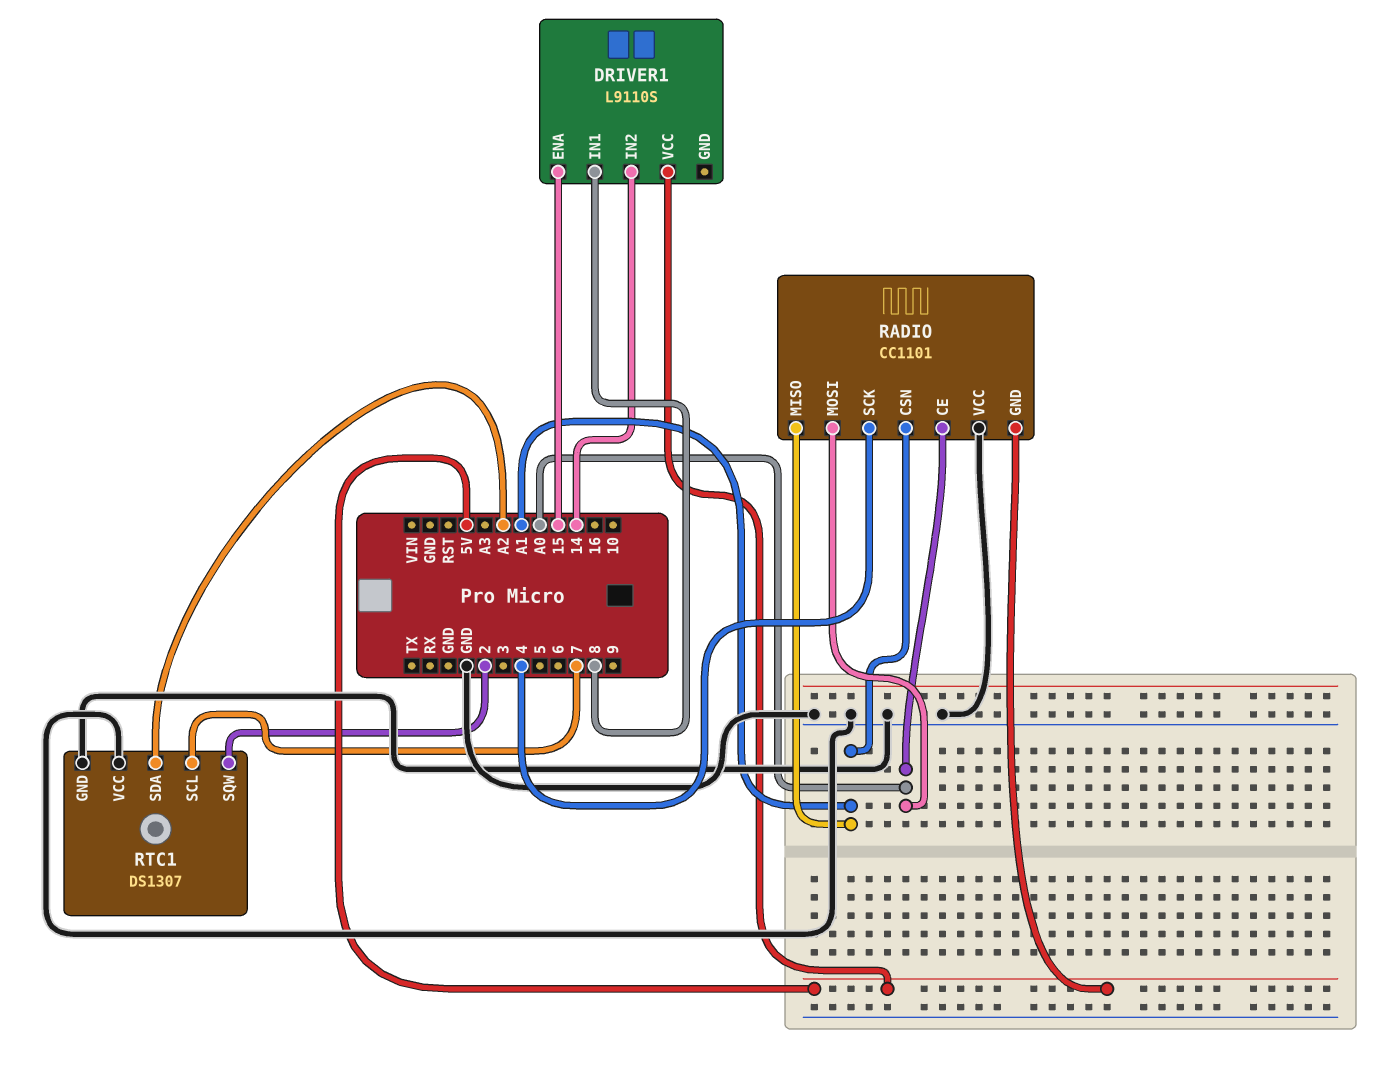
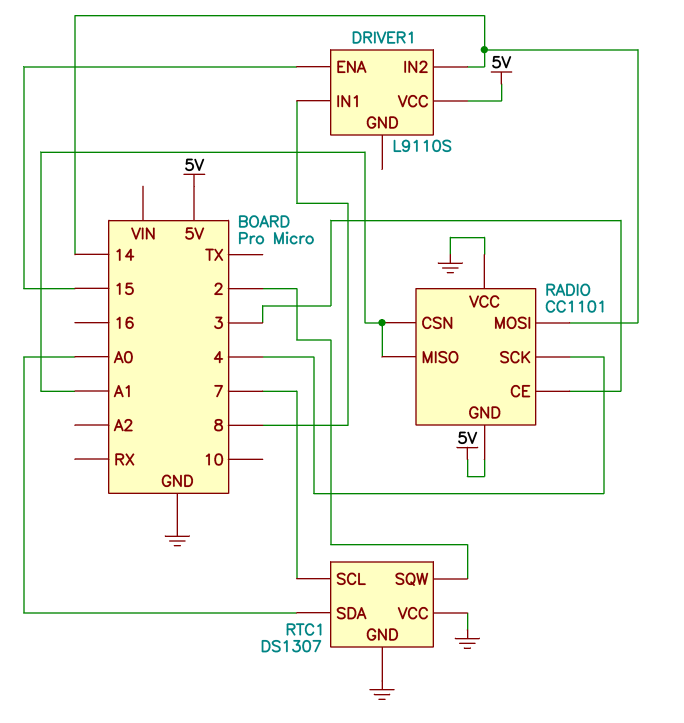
RADIO pin CE: A0 -> 3
RADIO pin MOSI: A0 -> 14
RTC1 pin SDA: A2 -> A0

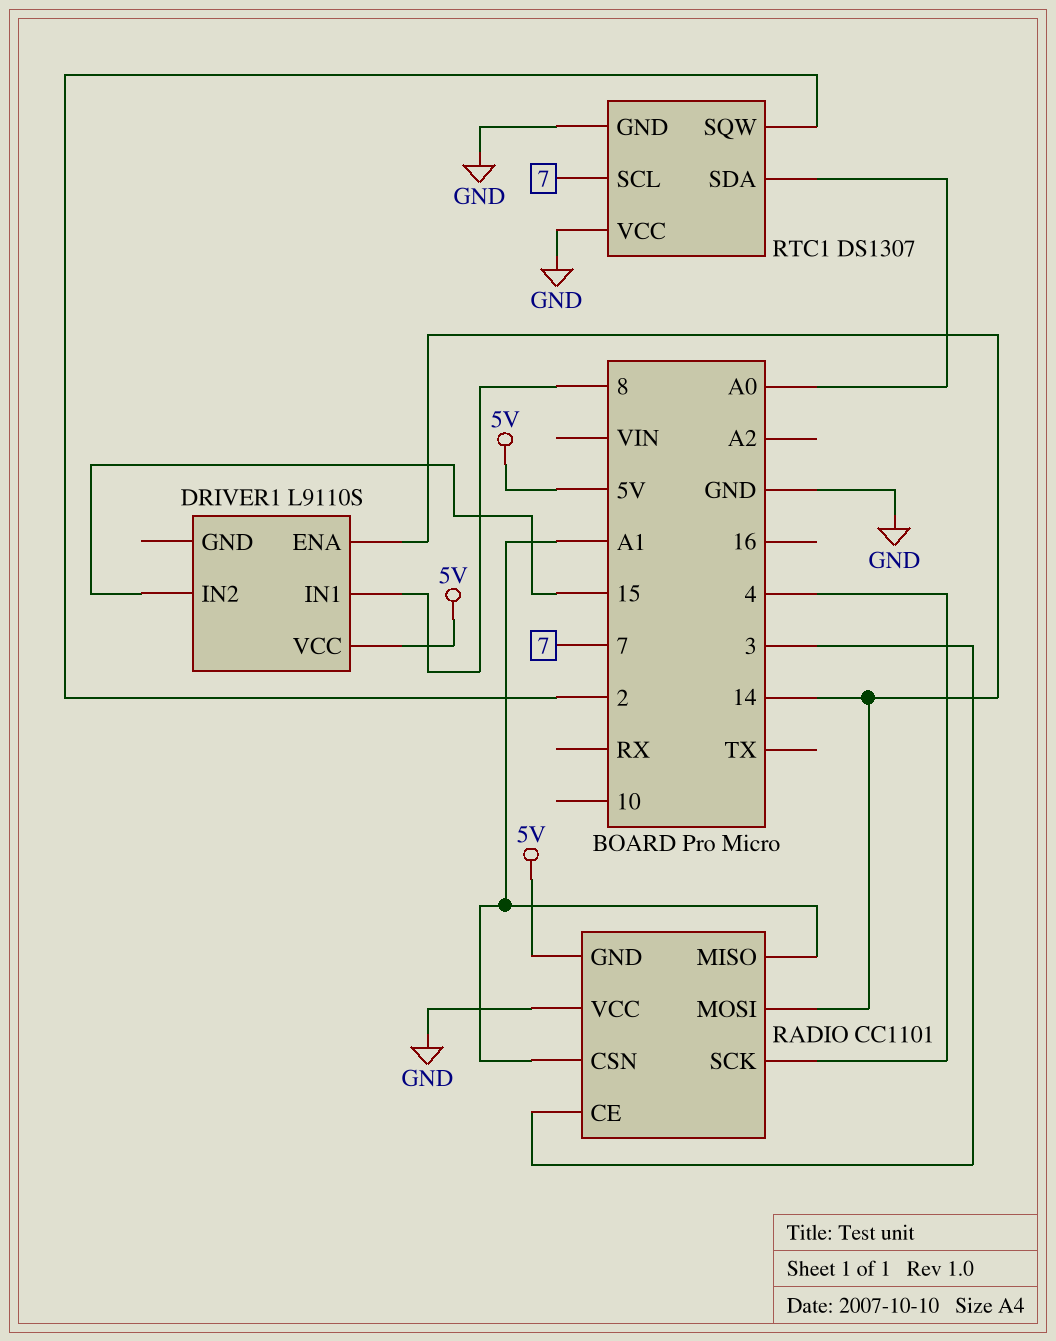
DRIVER1 pin ENA: 15 -> 14
DRIVER1 pin IN2: 14 -> 15

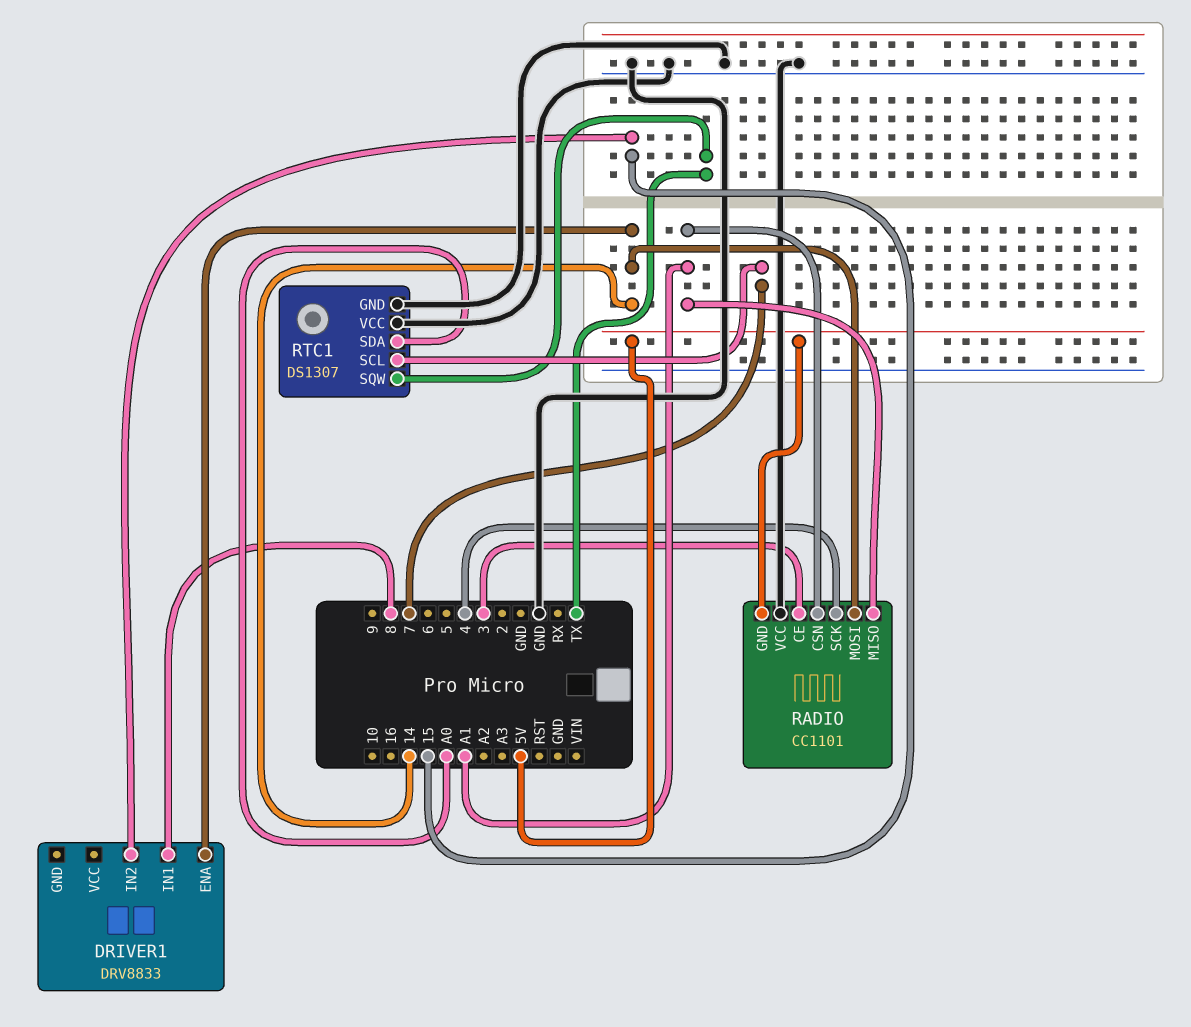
DRIVER1: L9110S -> DRV8833
DRIVER1 pin VCC: 5V -> none
RTC1 pin SQW: 2 -> TX

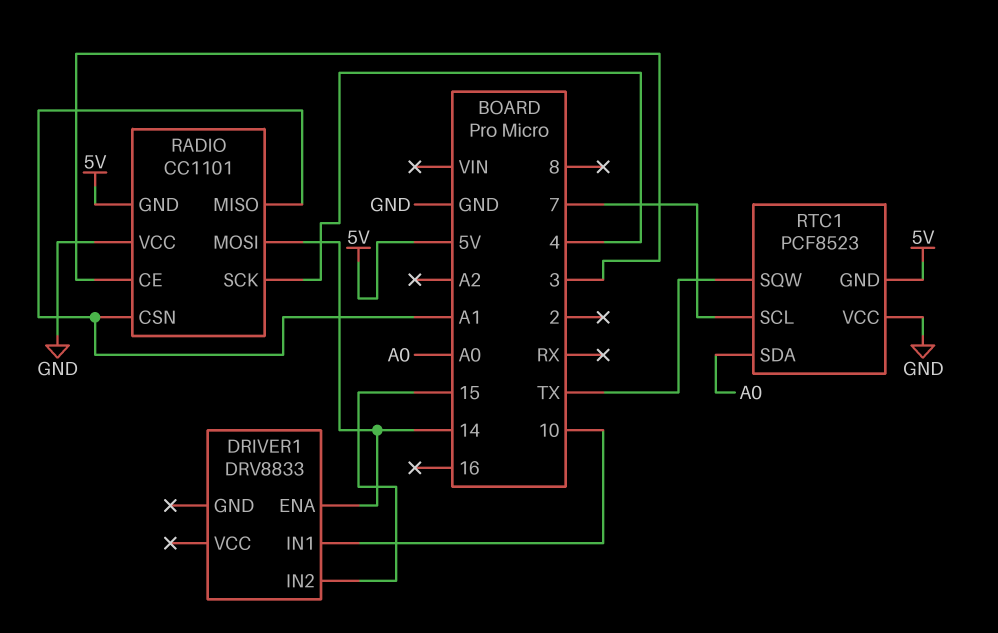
DRIVER1 pin IN1: 8 -> 10
RTC1: DS1307 -> PCF8523
RTC1 pin GND: GND -> 5V

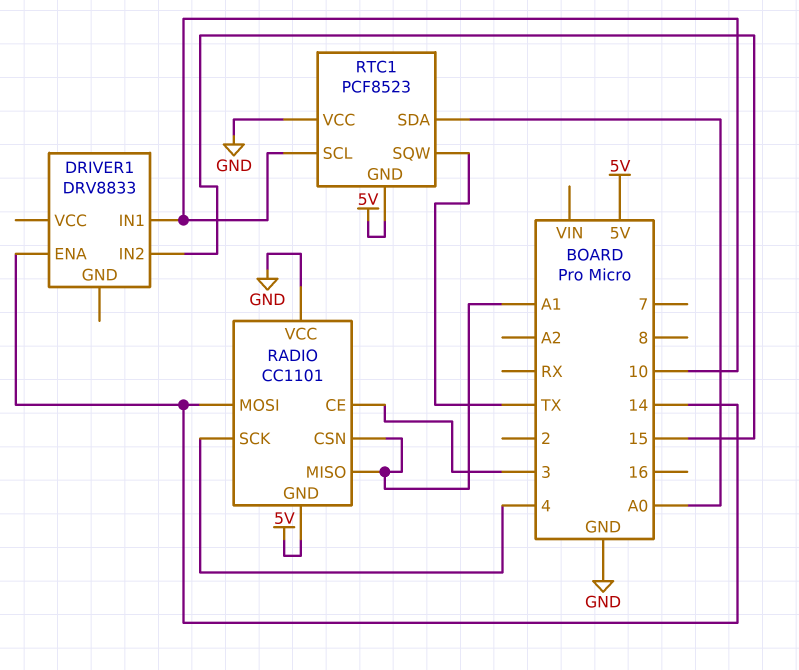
RTC1 pin SCL: 7 -> 10

